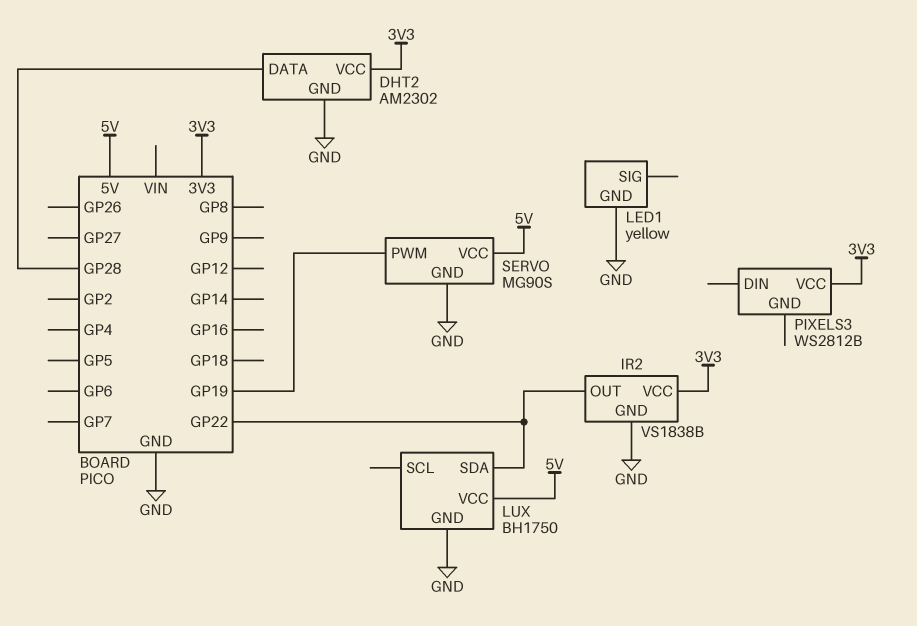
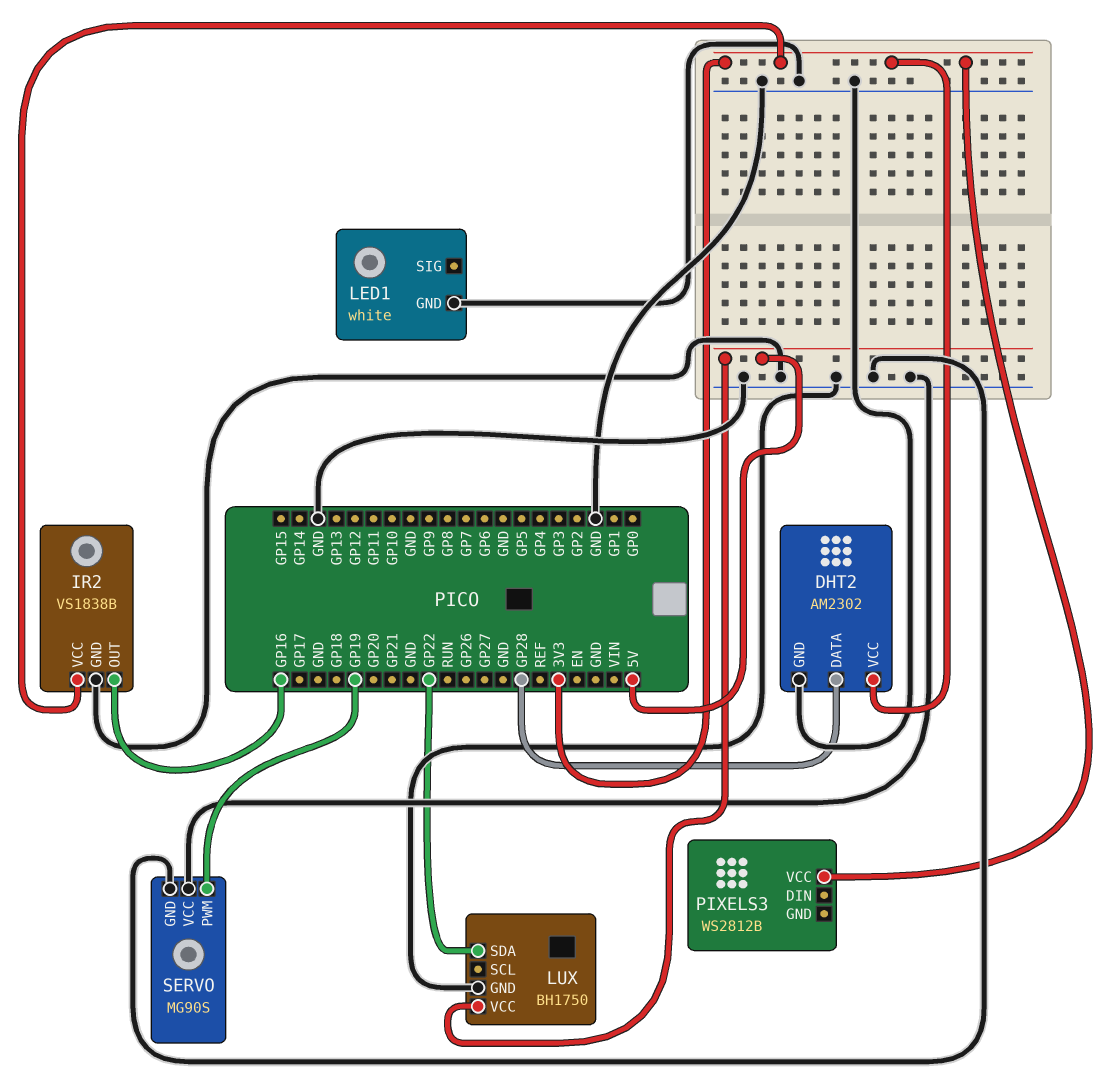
IR2 pin OUT: GP22 -> GP16
LED1: yellow -> white
SERVO pin VCC: 5V -> GND

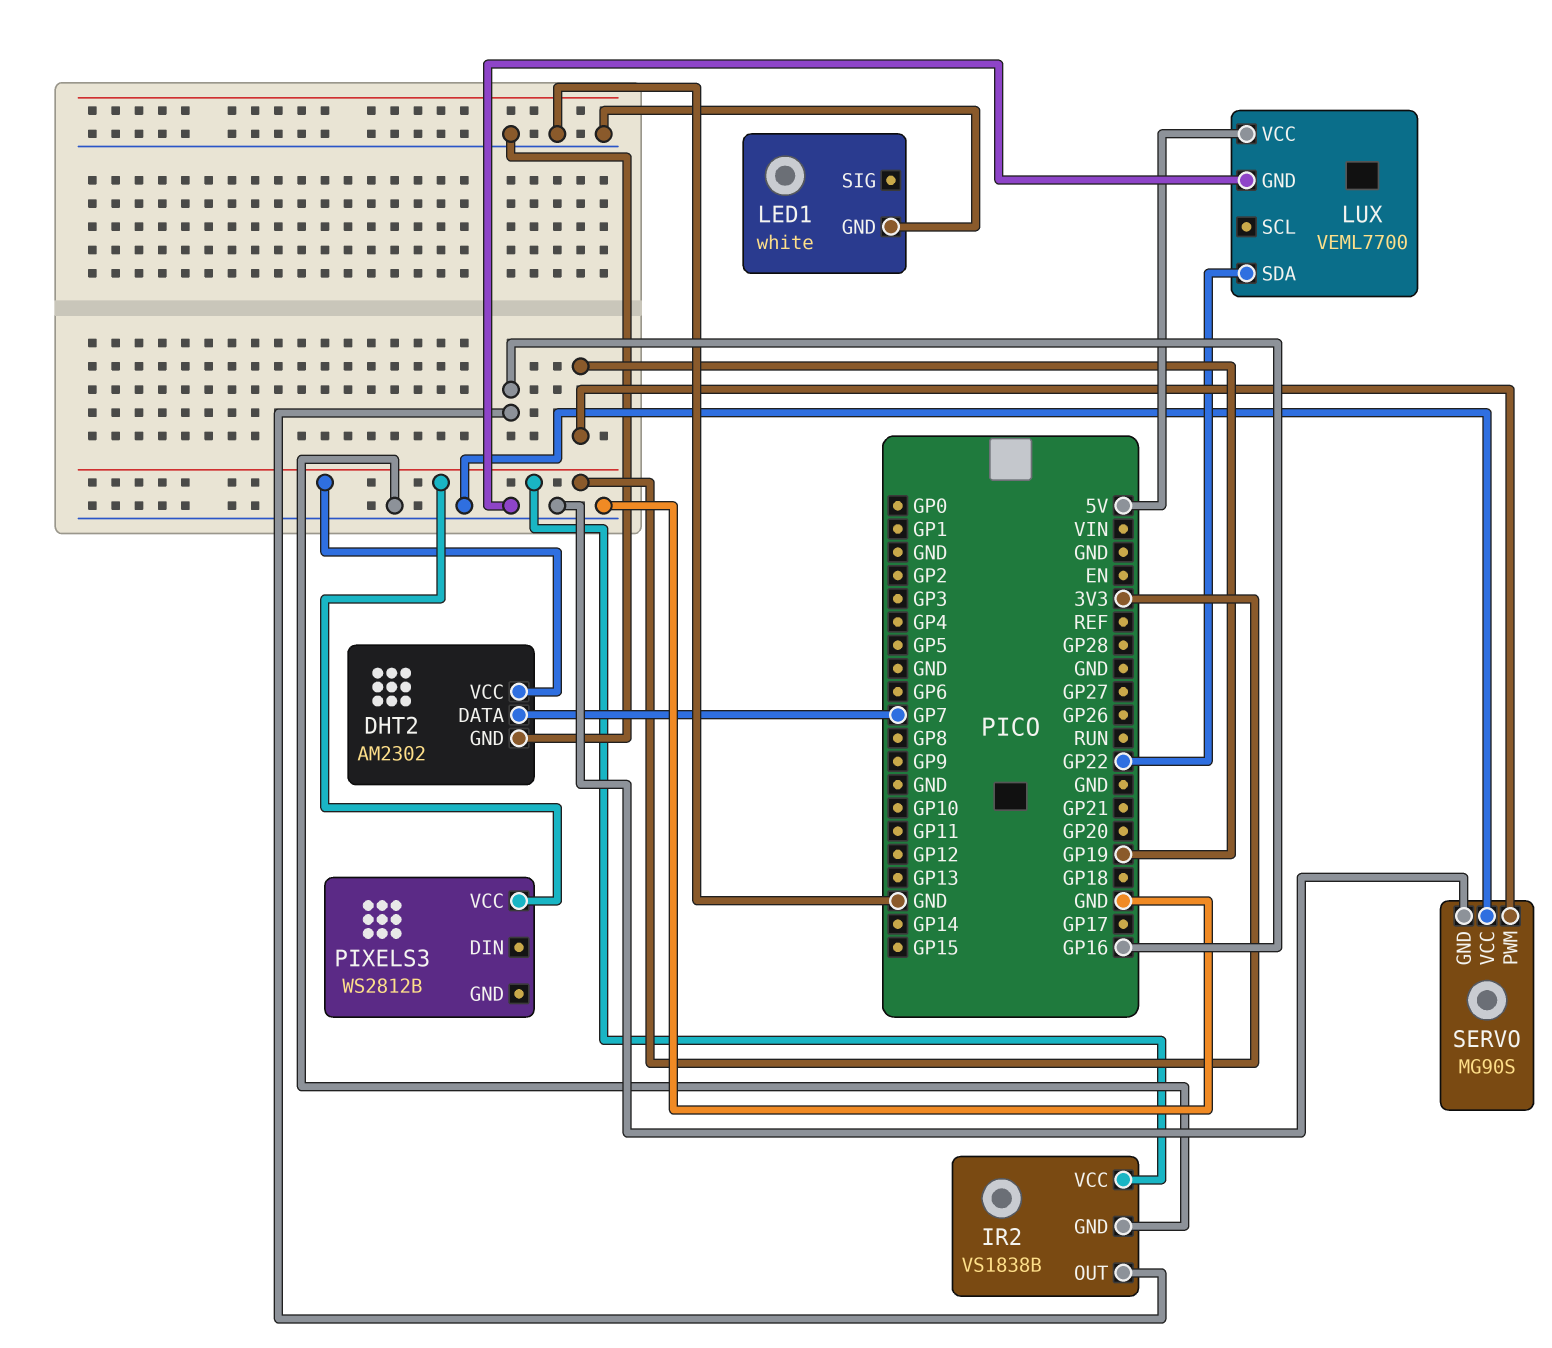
DHT2 pin DATA: GP28 -> GP7
LUX: BH1750 -> VEML7700

